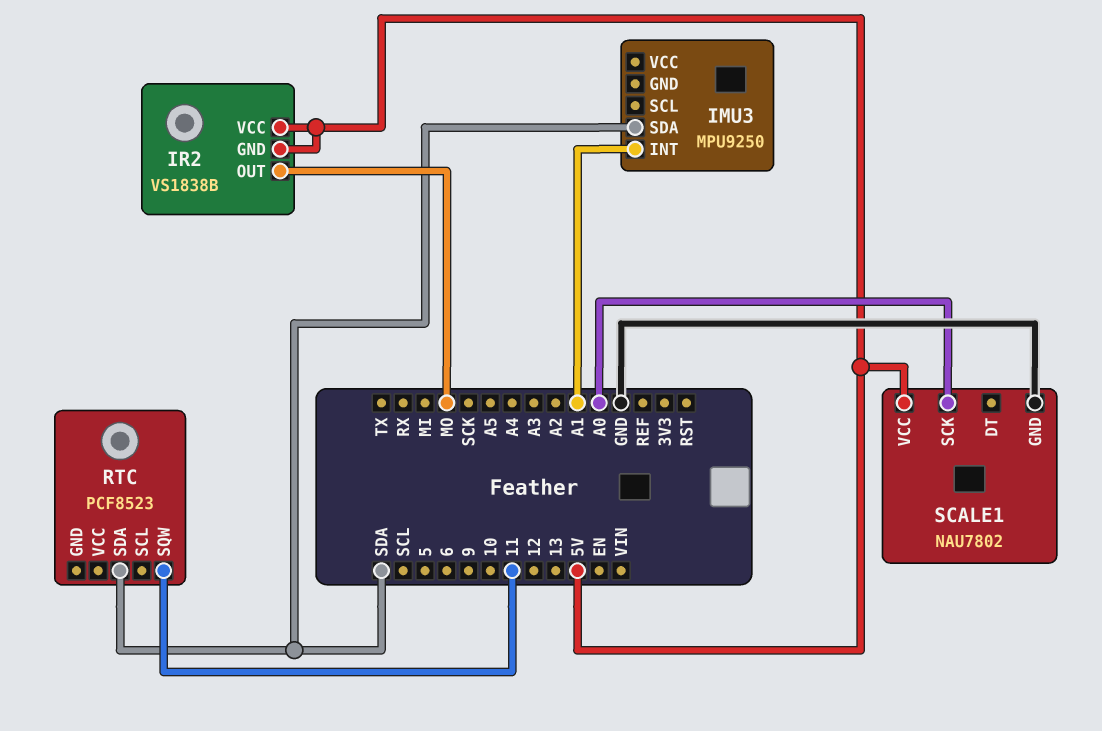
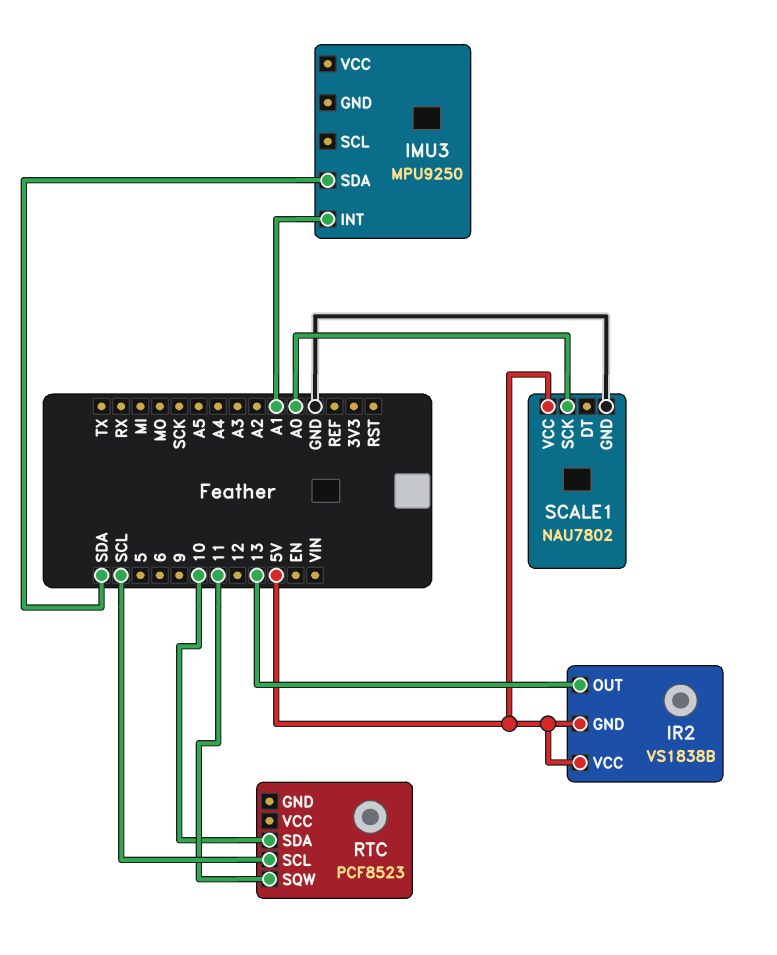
IR2 pin OUT: MO -> 13
RTC pin SCL: none -> SCL
RTC pin SDA: SDA -> 10

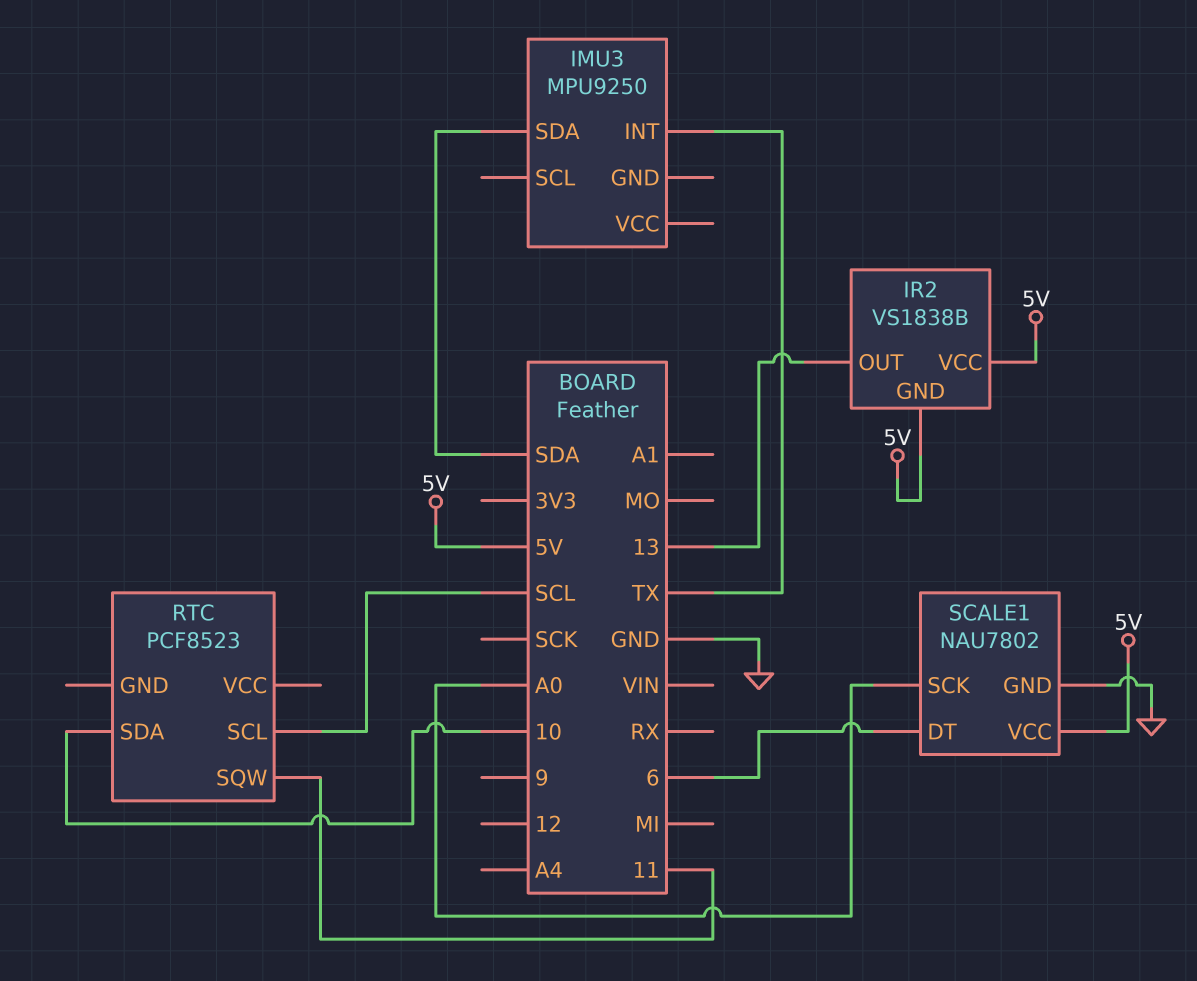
IMU3 pin INT: A1 -> TX
SCALE1 pin DT: none -> 6

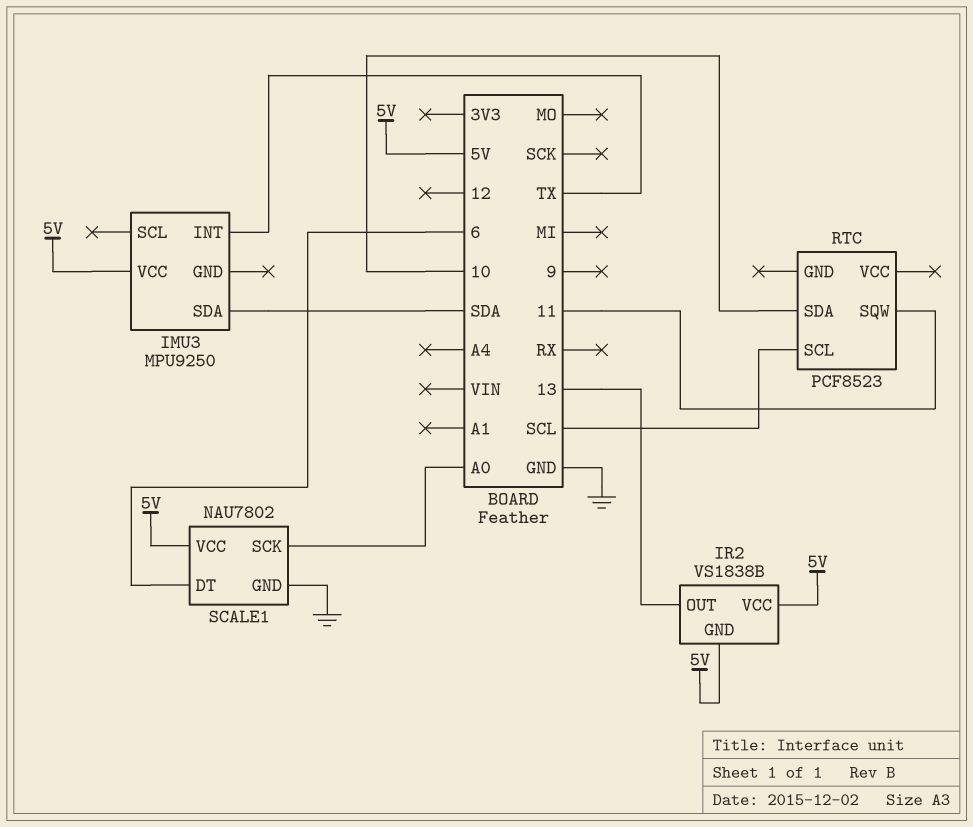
IMU3 pin VCC: none -> 5V

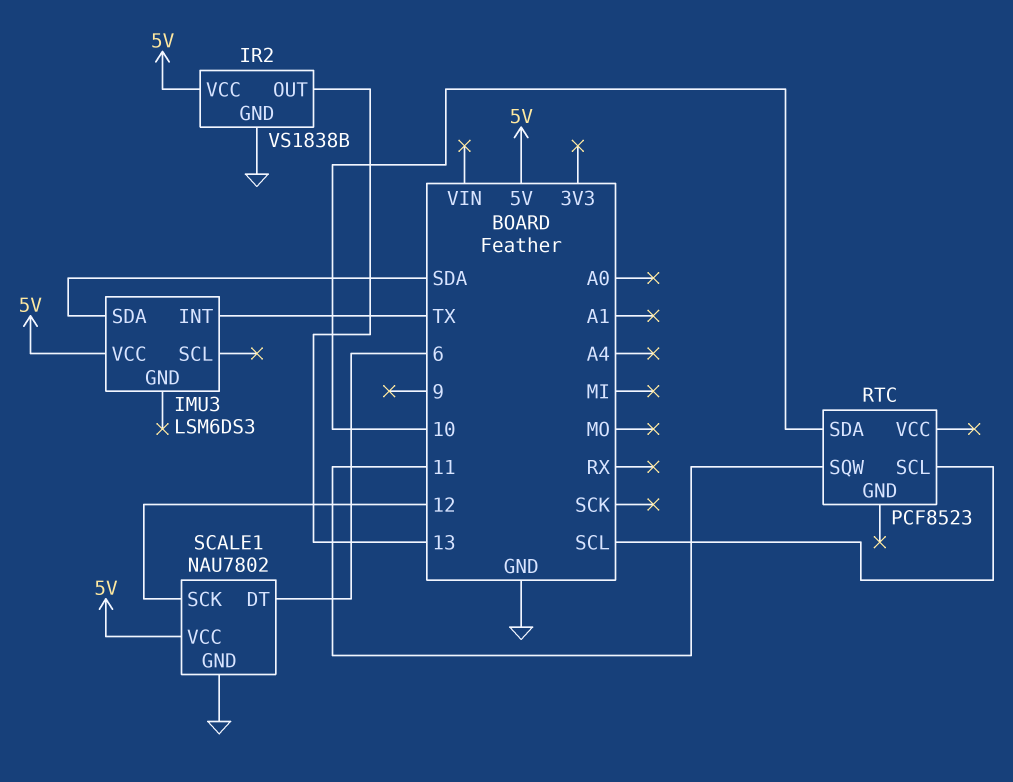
IMU3: MPU9250 -> LSM6DS3
IR2 pin GND: 5V -> GND
SCALE1 pin SCK: A0 -> 12

